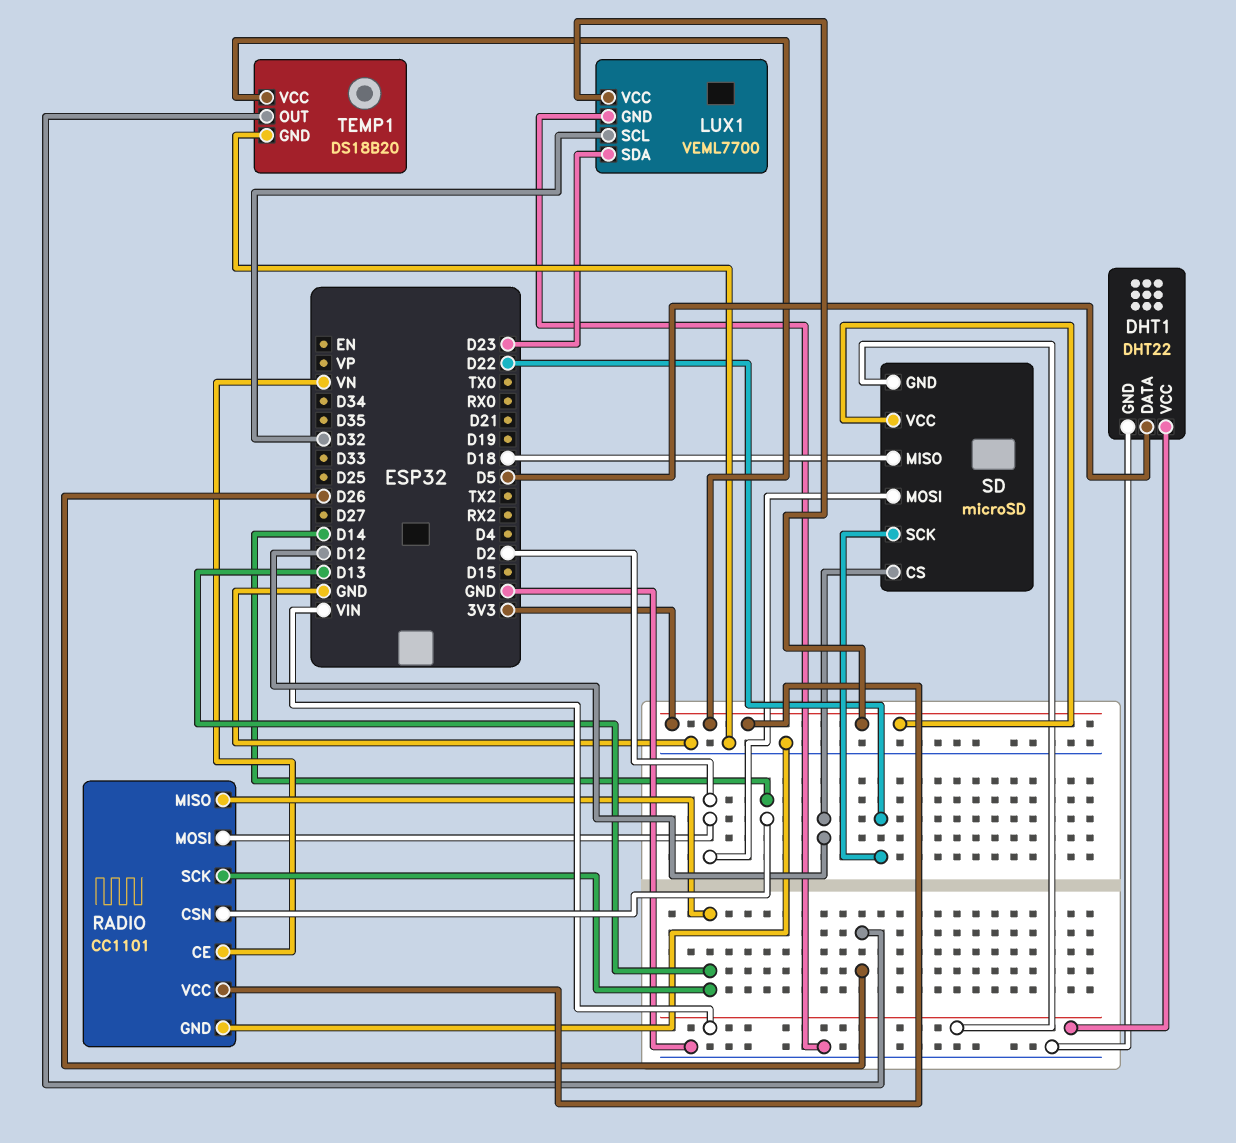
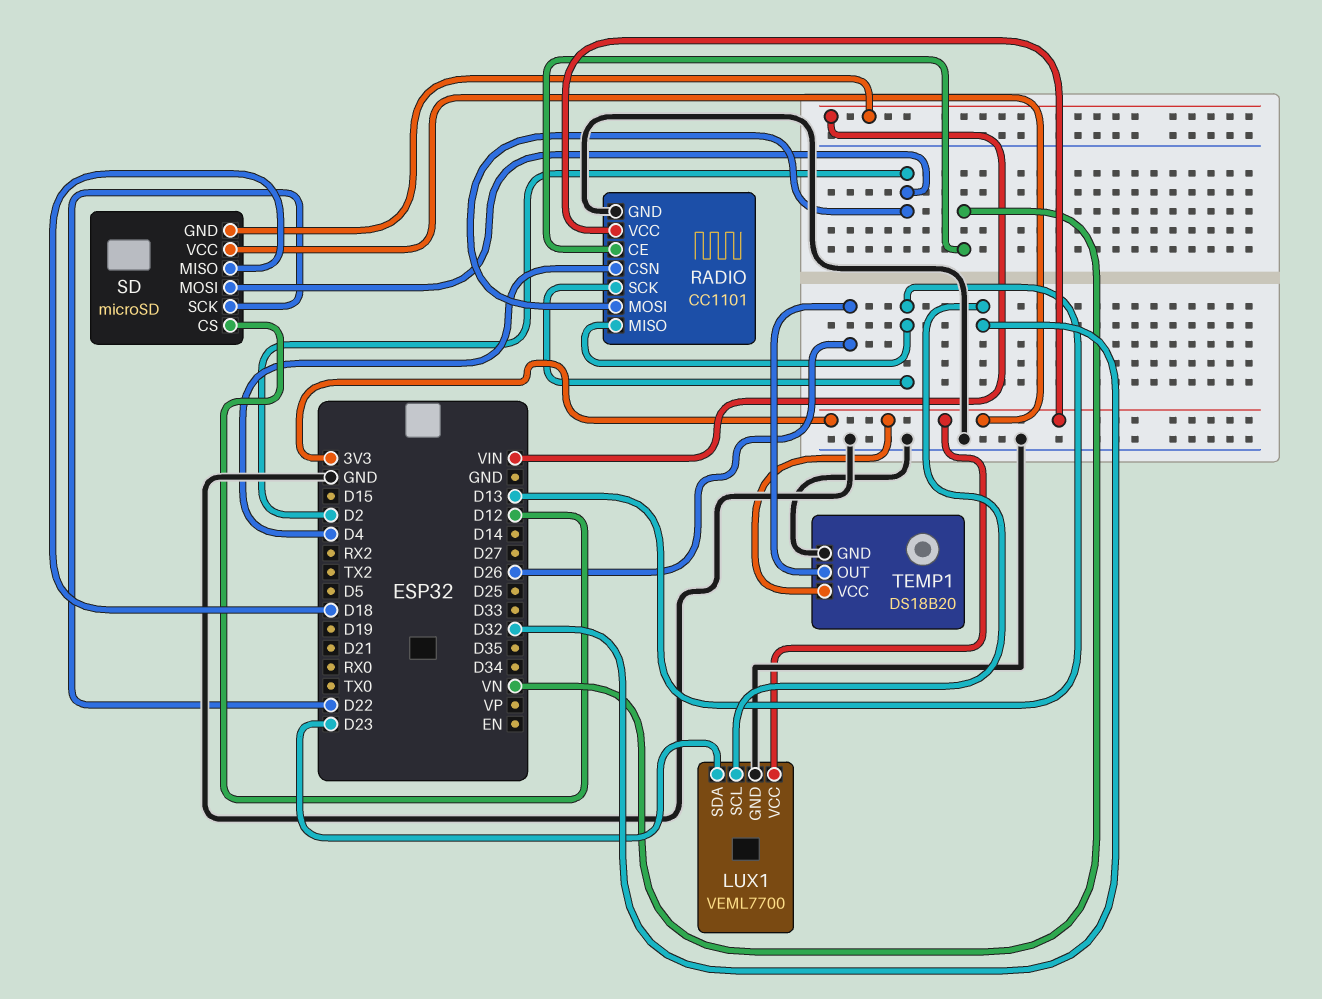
DHT1: DHT22 -> none
DHT1 pin DATA: D5 -> none
DHT1 pin GND: GND -> none
DHT1 pin VCC: VIN -> none
RADIO pin CSN: D14 -> D4

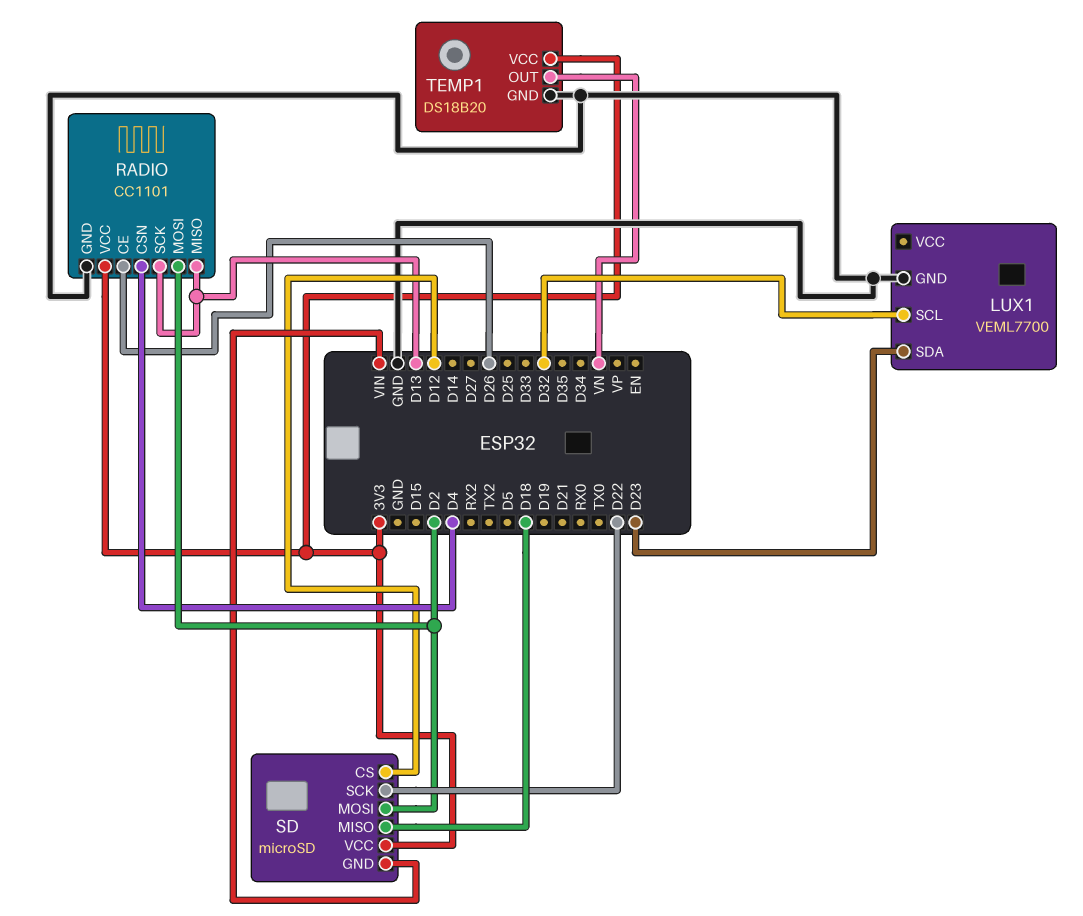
LUX1 pin VCC: 3V3 -> none
RADIO pin CE: VN -> D26
TEMP1 pin OUT: D26 -> VN

